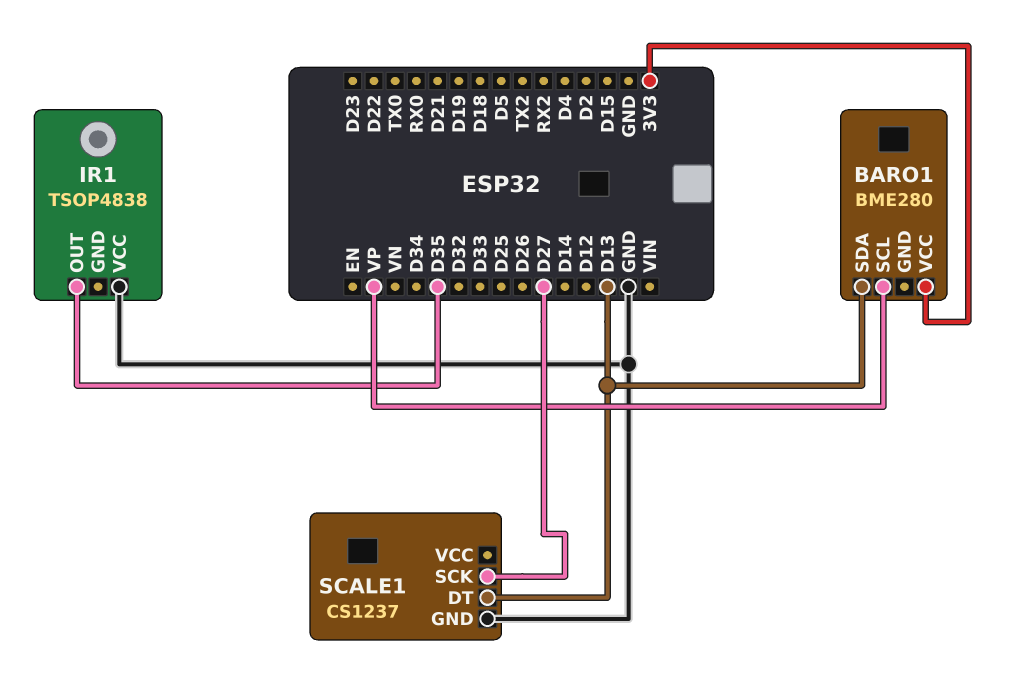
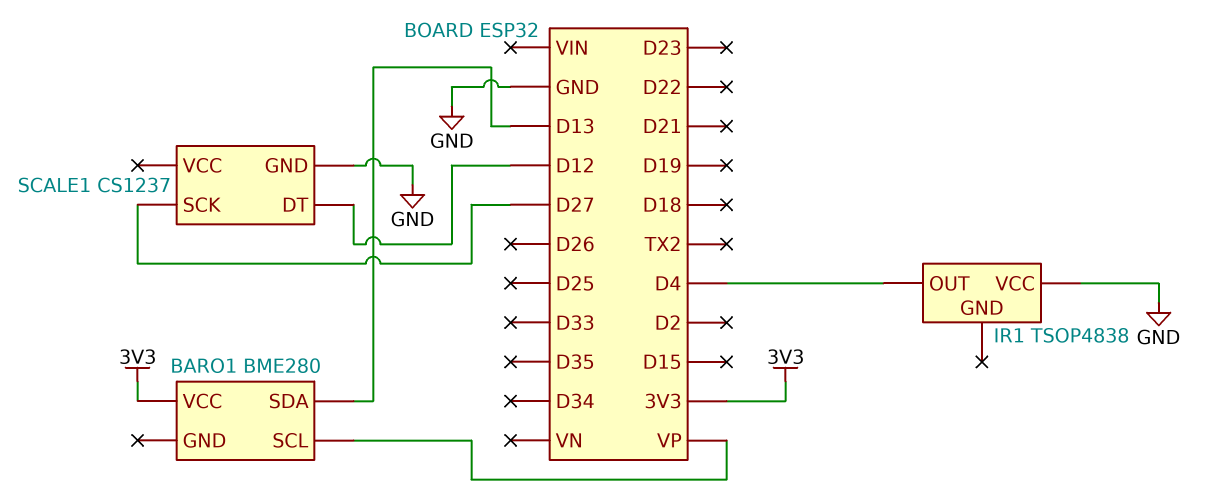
IR1 pin OUT: D35 -> D4
SCALE1 pin DT: D13 -> D12

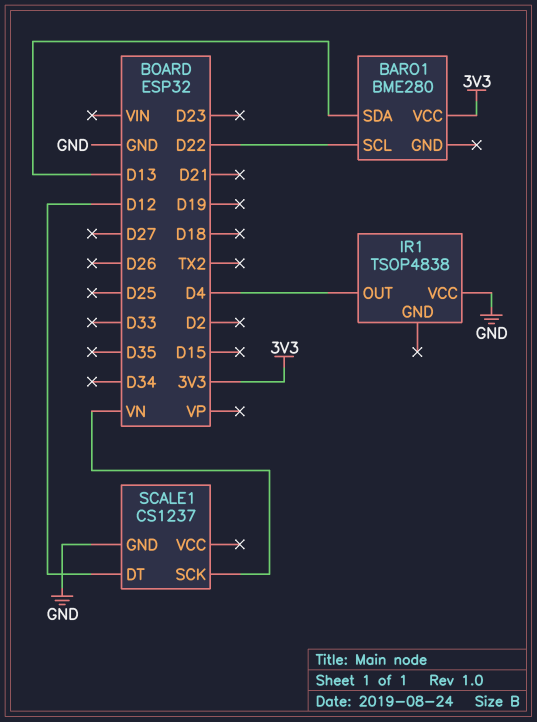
BARO1 pin SCL: VP -> D22
SCALE1 pin SCK: D27 -> VN

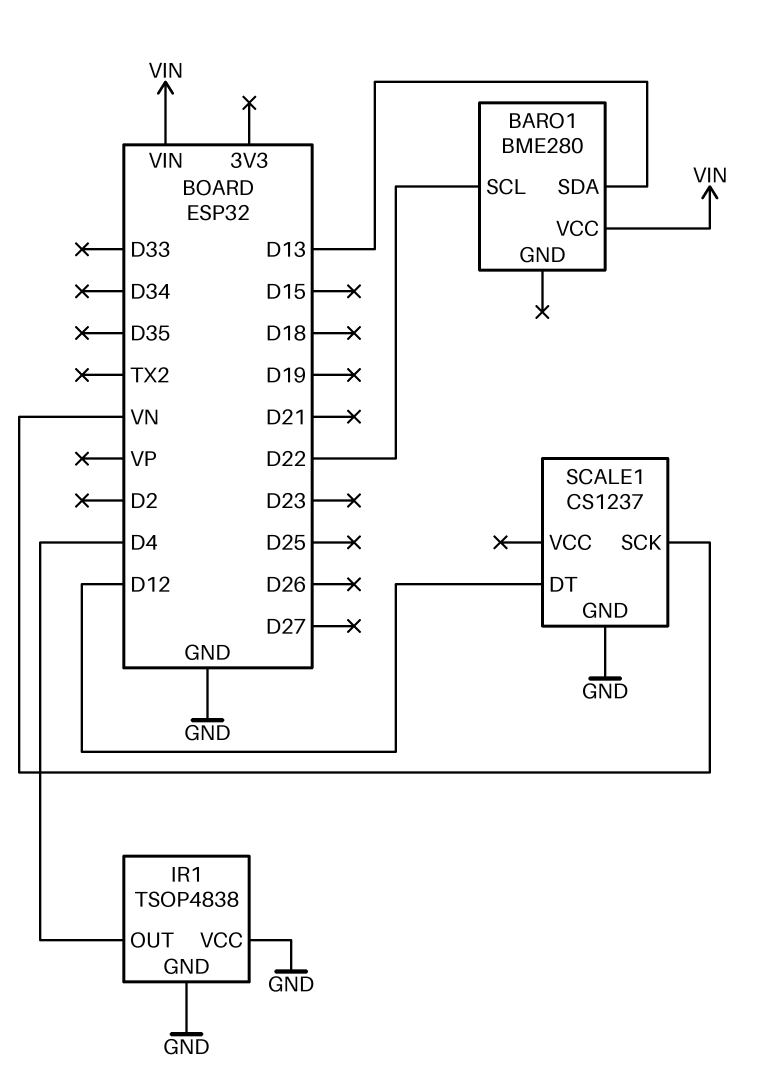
BARO1 pin VCC: 3V3 -> VIN
IR1 pin GND: none -> GND

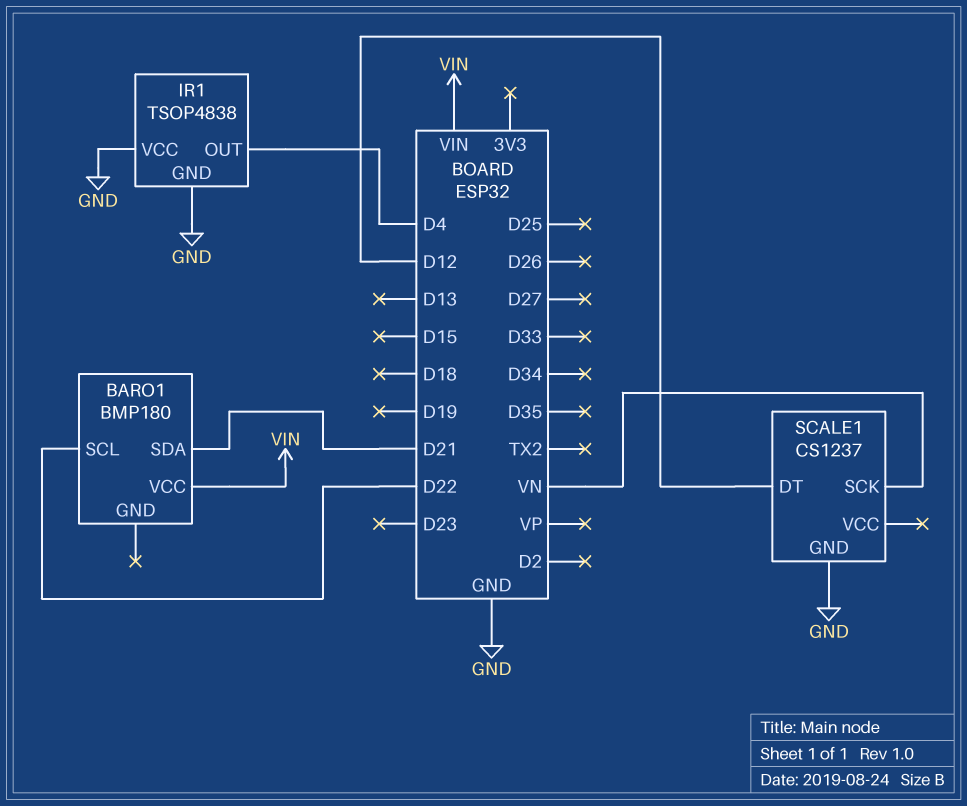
BARO1: BME280 -> BMP180
BARO1 pin SDA: D13 -> D21

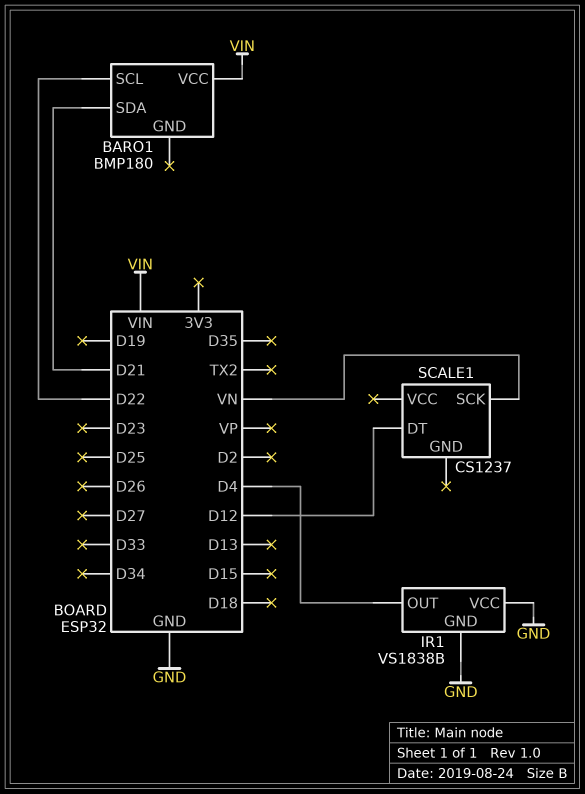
IR1: TSOP4838 -> VS1838B
SCALE1 pin GND: GND -> none

